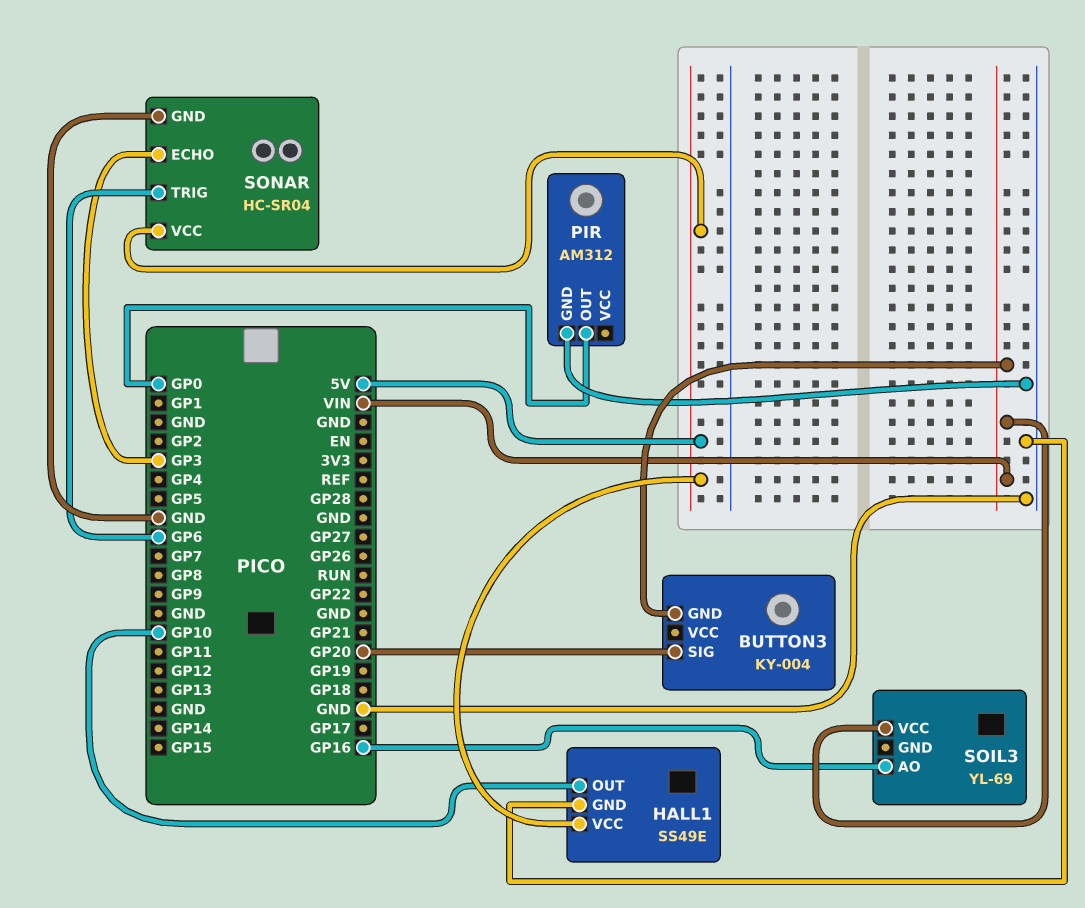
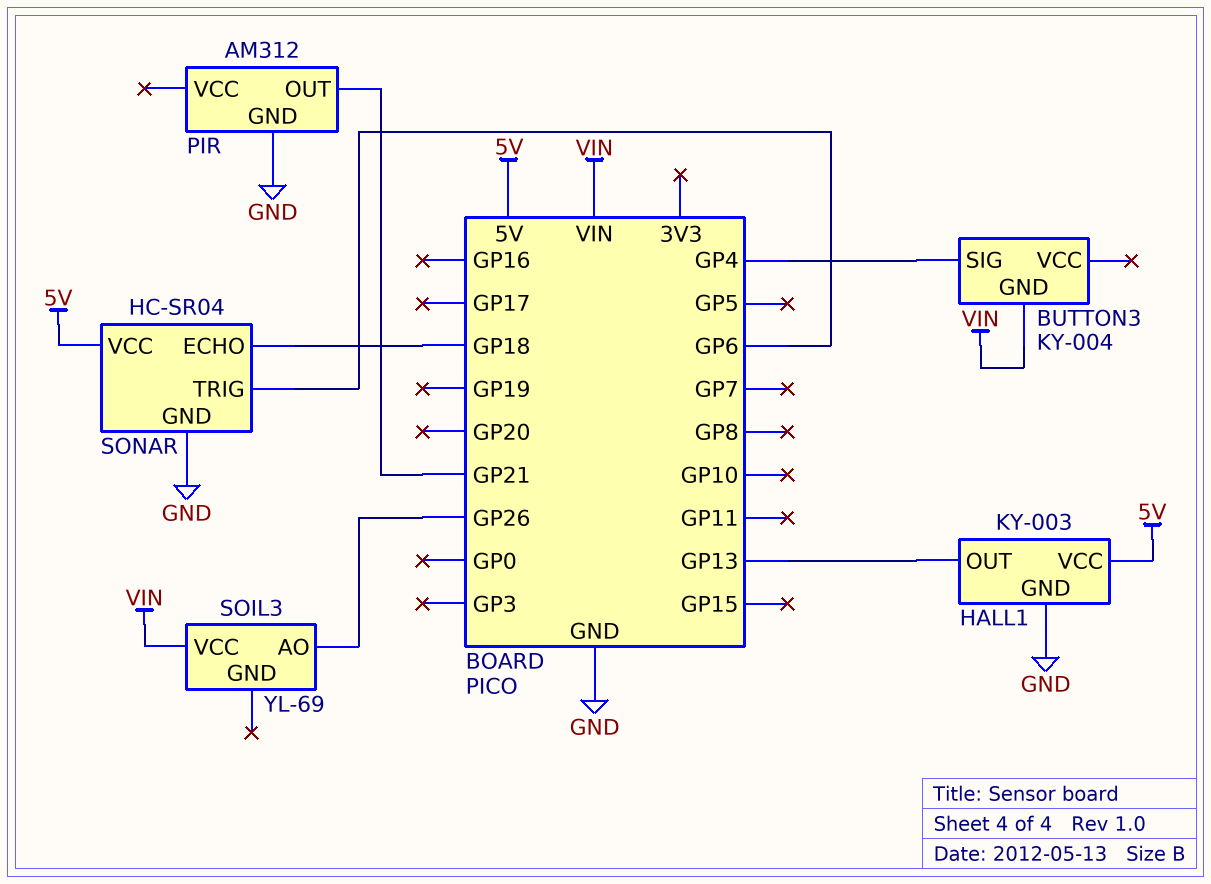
BUTTON3 pin SIG: GP20 -> GP4
HALL1: SS49E -> KY-003
HALL1 pin OUT: GP10 -> GP13
PIR pin OUT: GP0 -> GP21
SOIL3 pin AO: GP16 -> GP26
SONAR pin ECHO: GP3 -> GP18

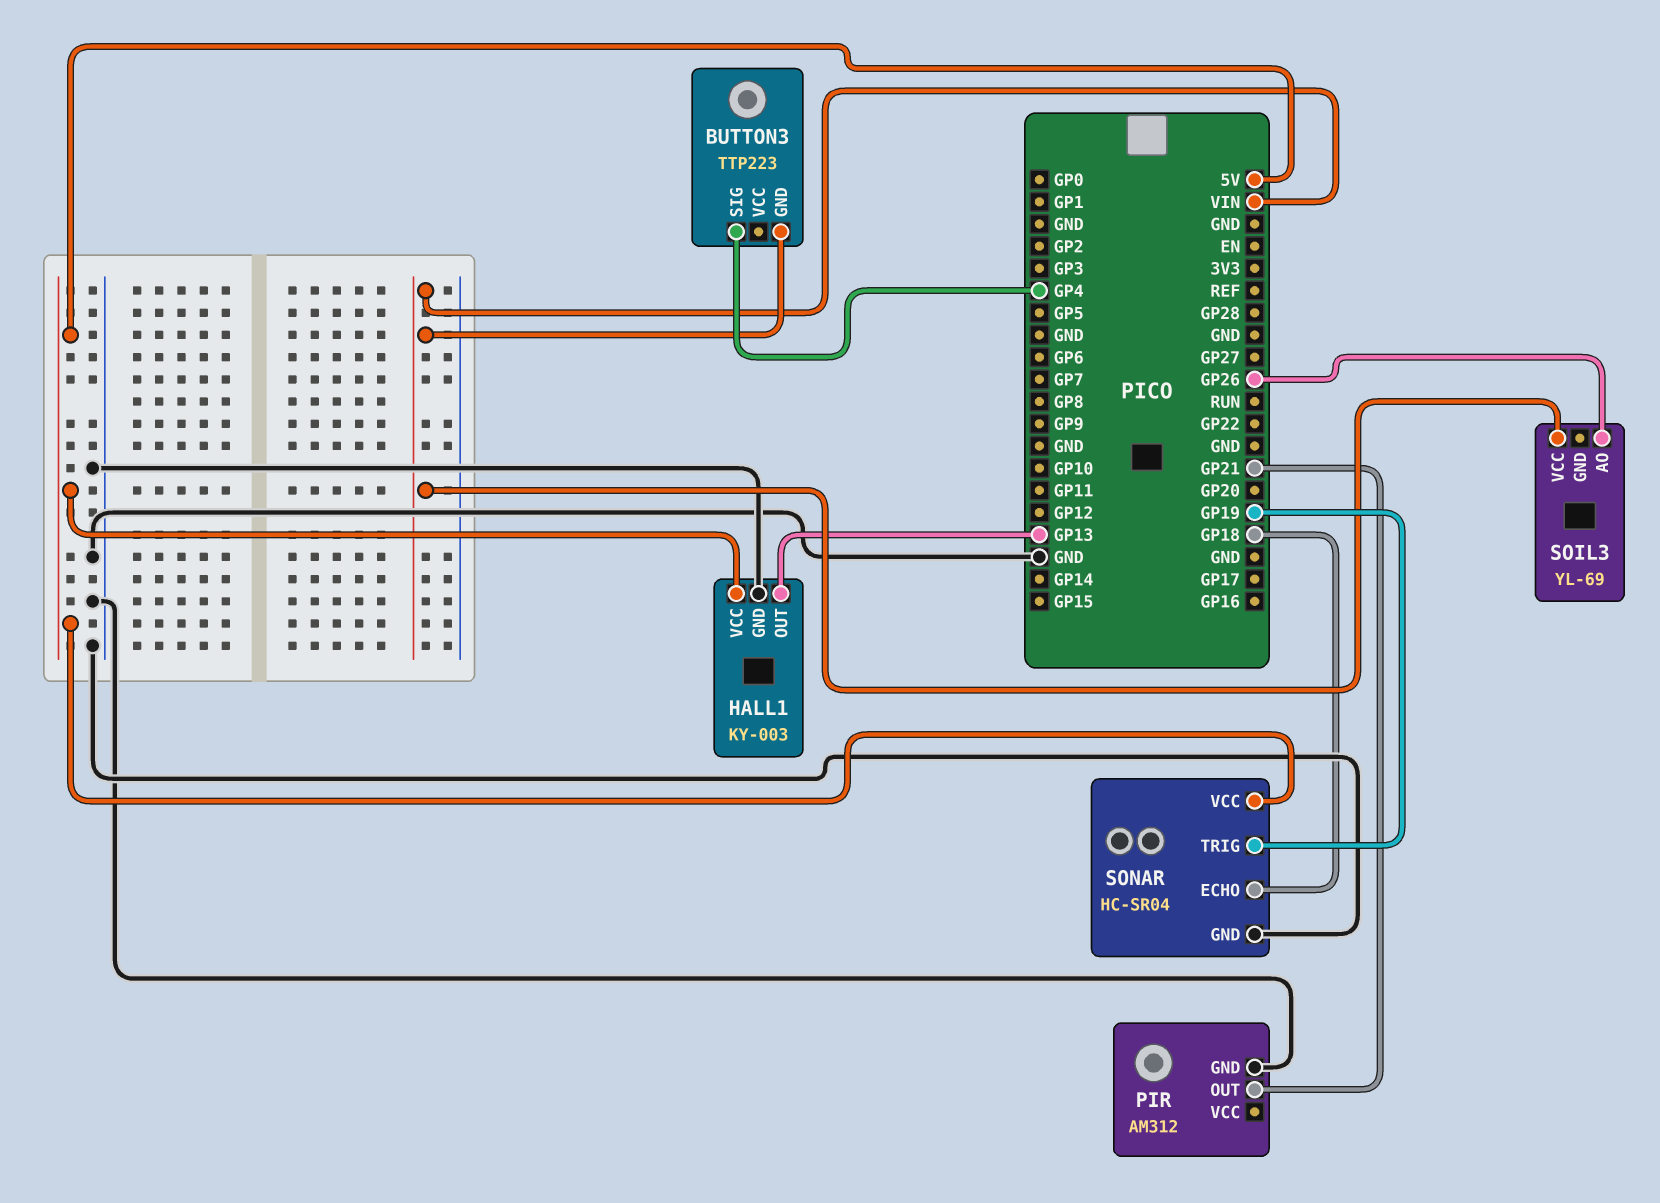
BUTTON3: KY-004 -> TTP223
SONAR pin TRIG: GP6 -> GP19

